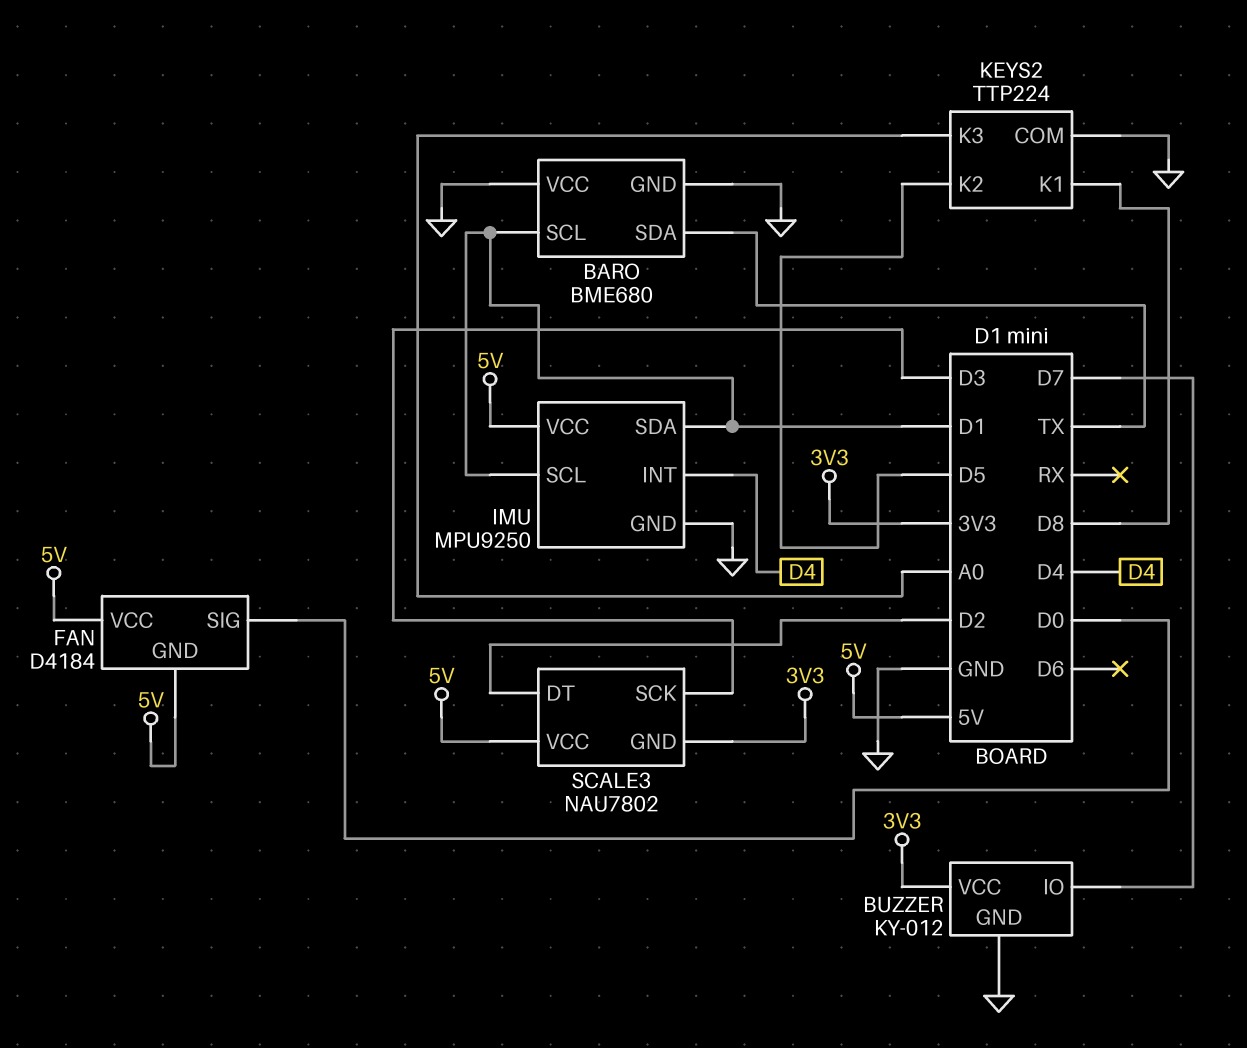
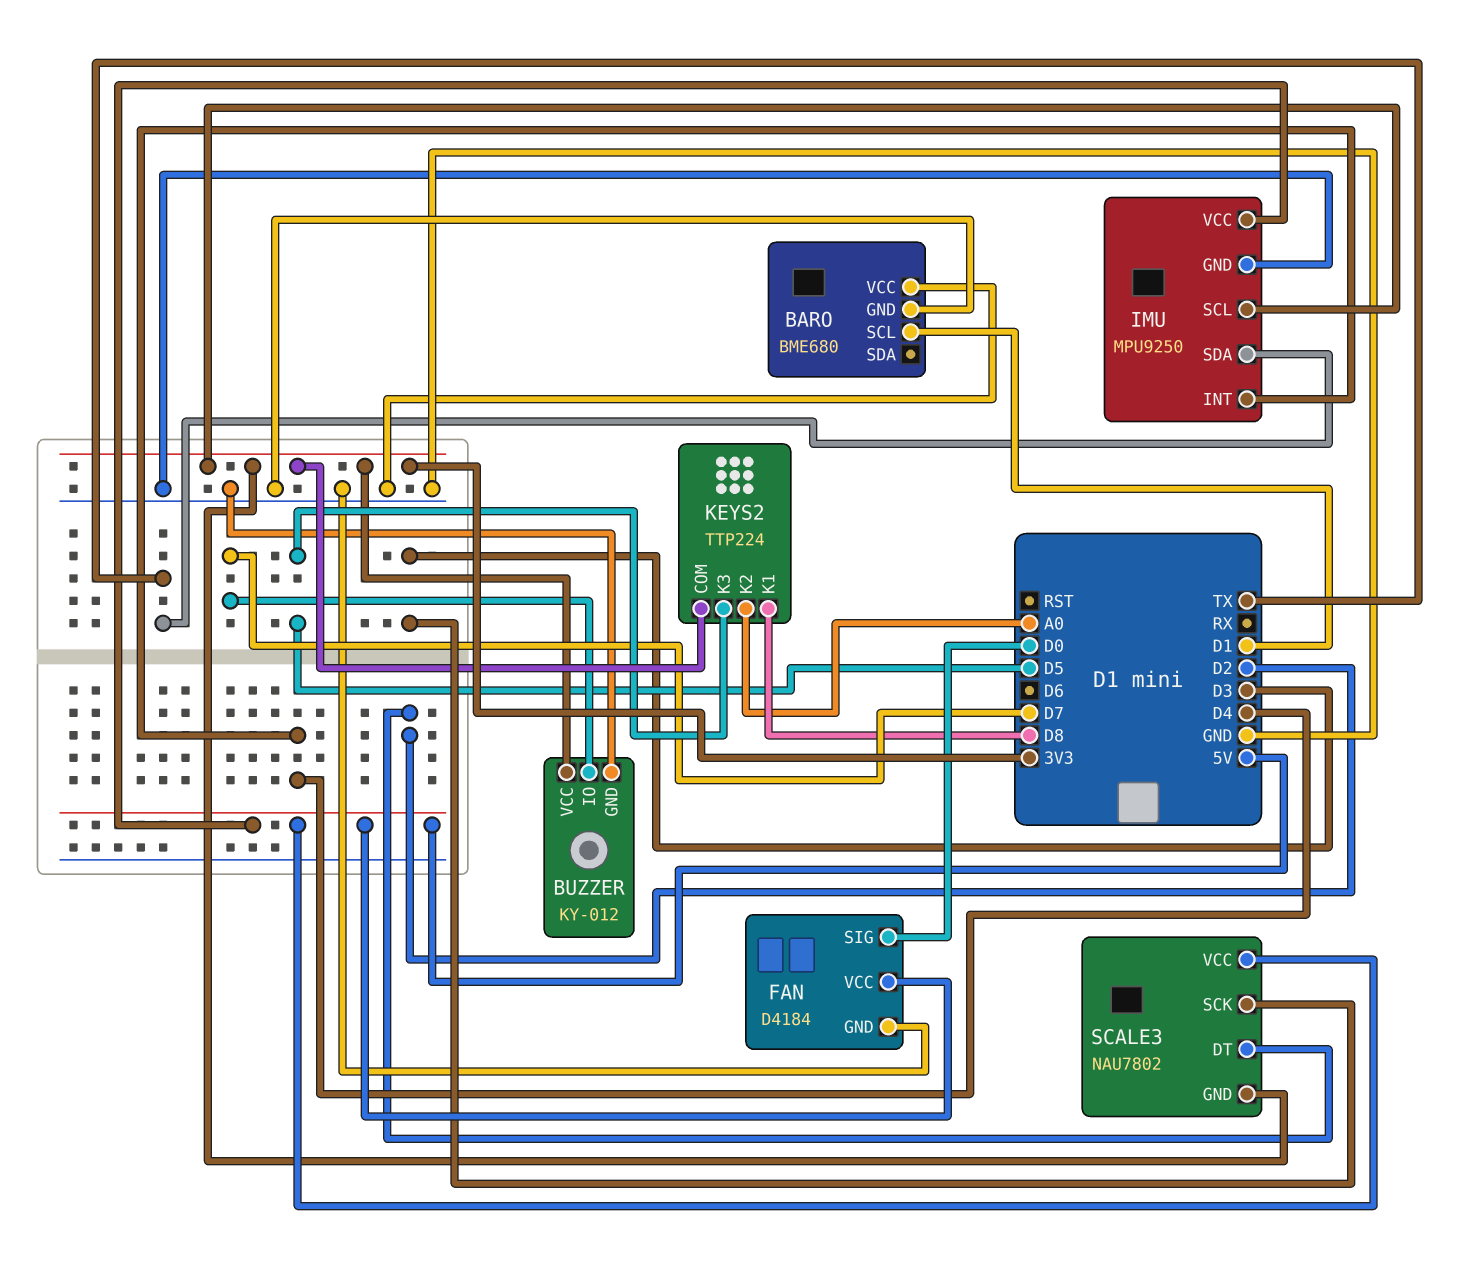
BARO pin SDA: TX -> none
FAN pin GND: 5V -> GND
IMU pin SCL: D1 -> 3V3
IMU pin SDA: D1 -> TX
KEYS2 pin COM: GND -> 3V3
KEYS2 pin K2: D5 -> A0
KEYS2 pin K3: A0 -> D5

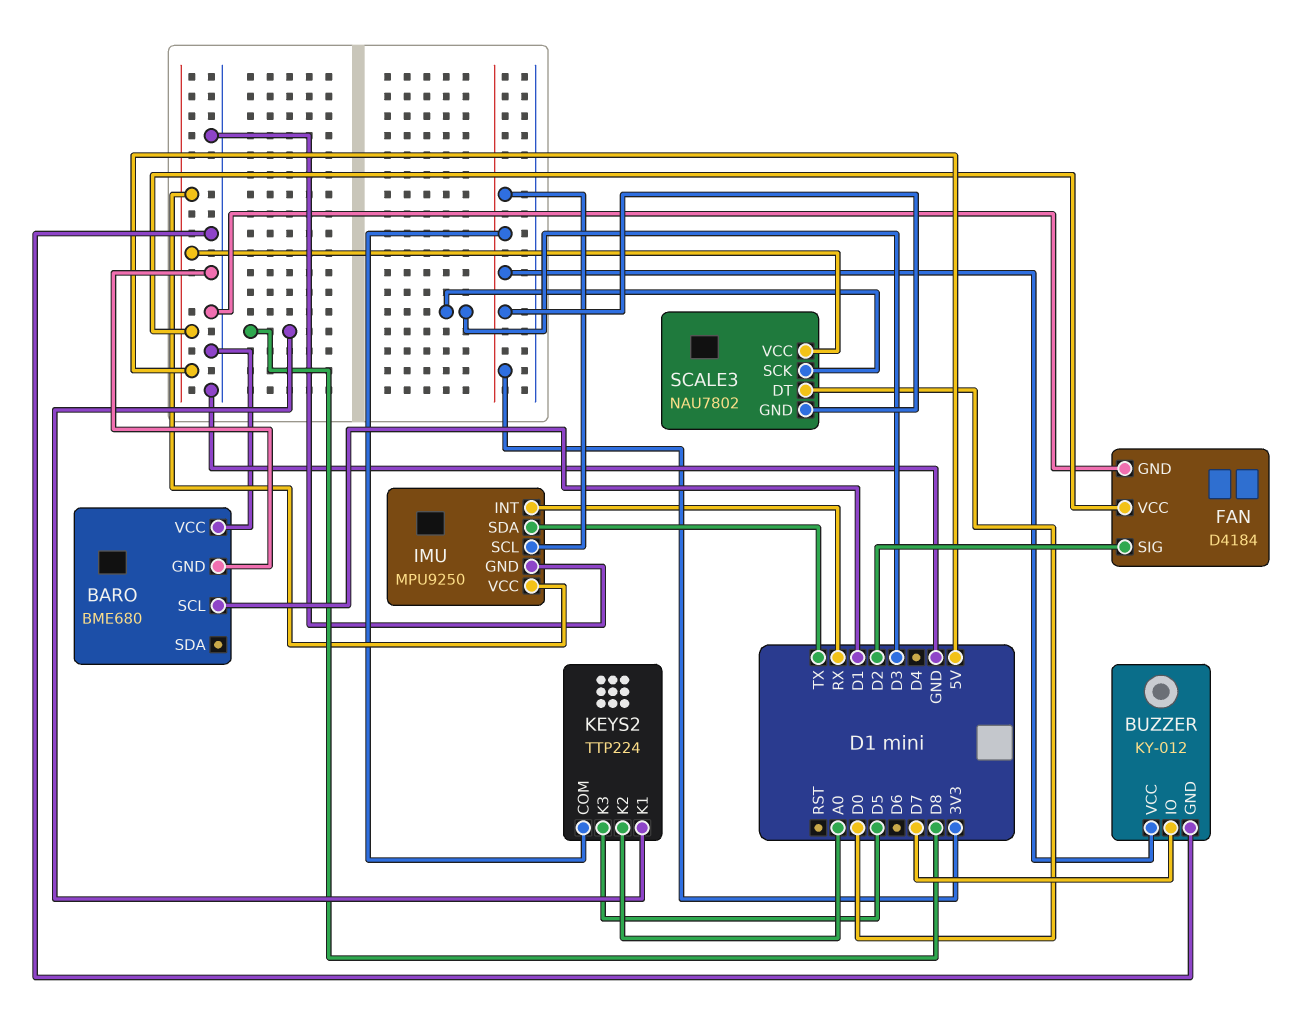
FAN pin SIG: D0 -> D2
IMU pin INT: D4 -> RX
SCALE3 pin DT: D2 -> D0

